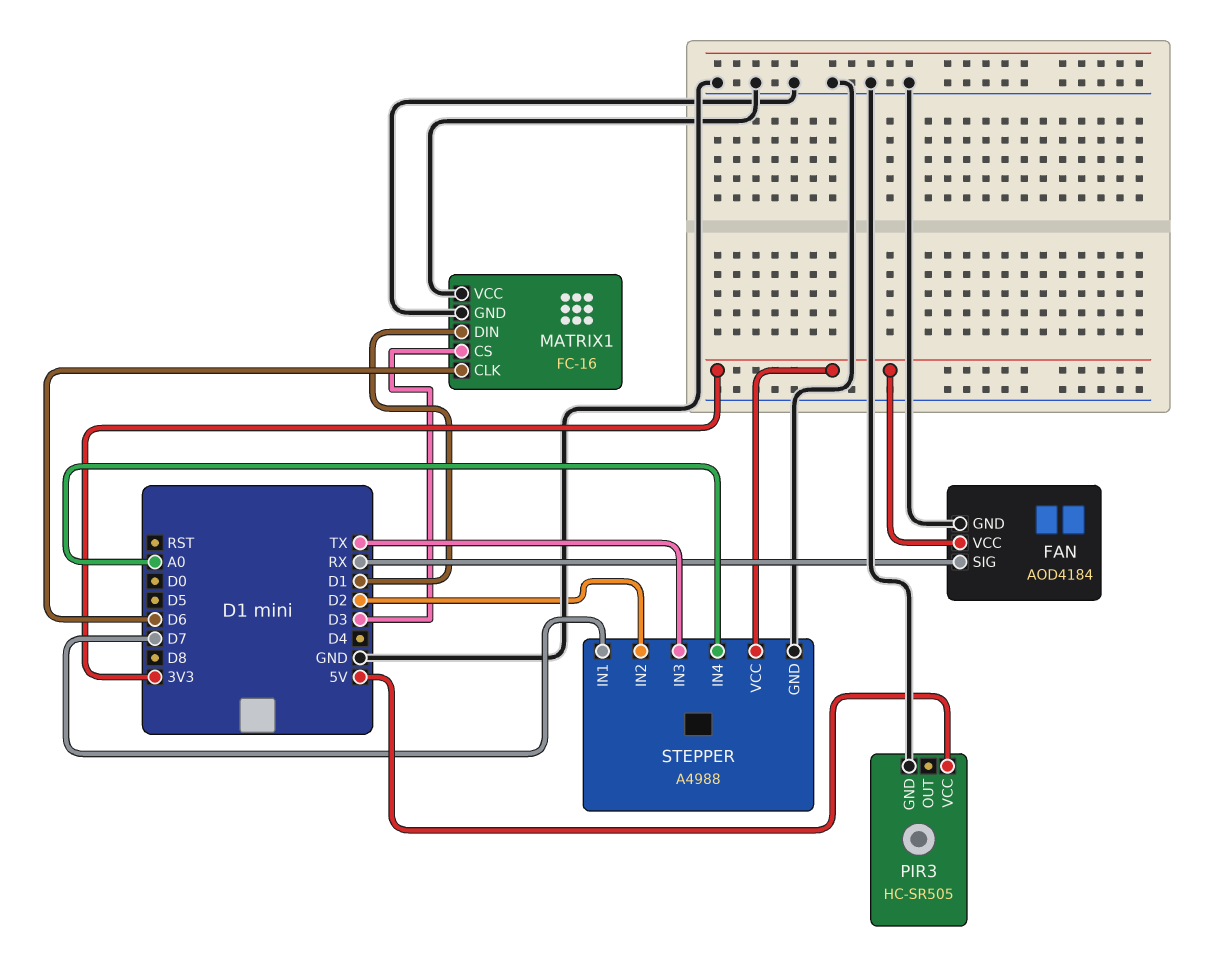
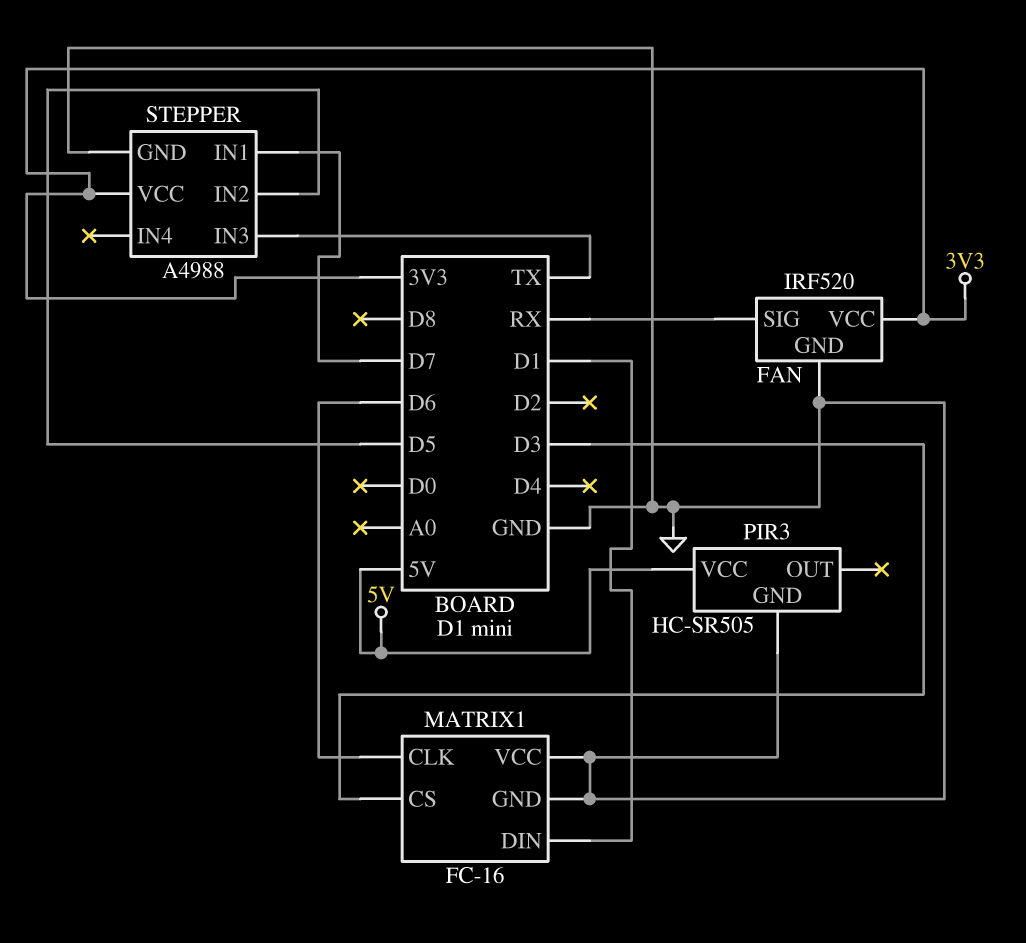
FAN: AOD4184 -> IRF520
STEPPER pin IN2: D2 -> D5
STEPPER pin IN4: A0 -> none

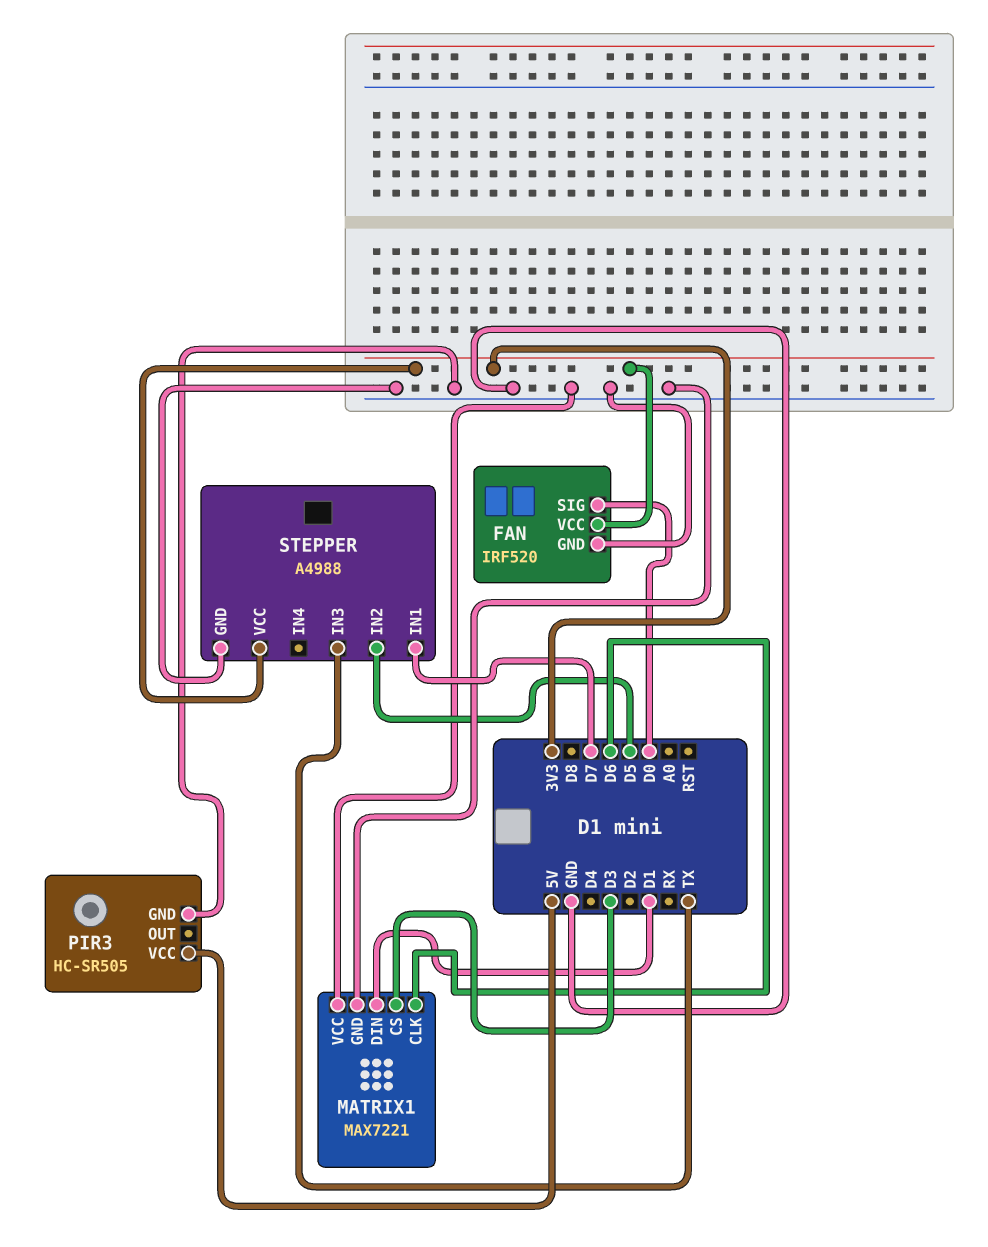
FAN pin SIG: RX -> D0
MATRIX1: FC-16 -> MAX7221

